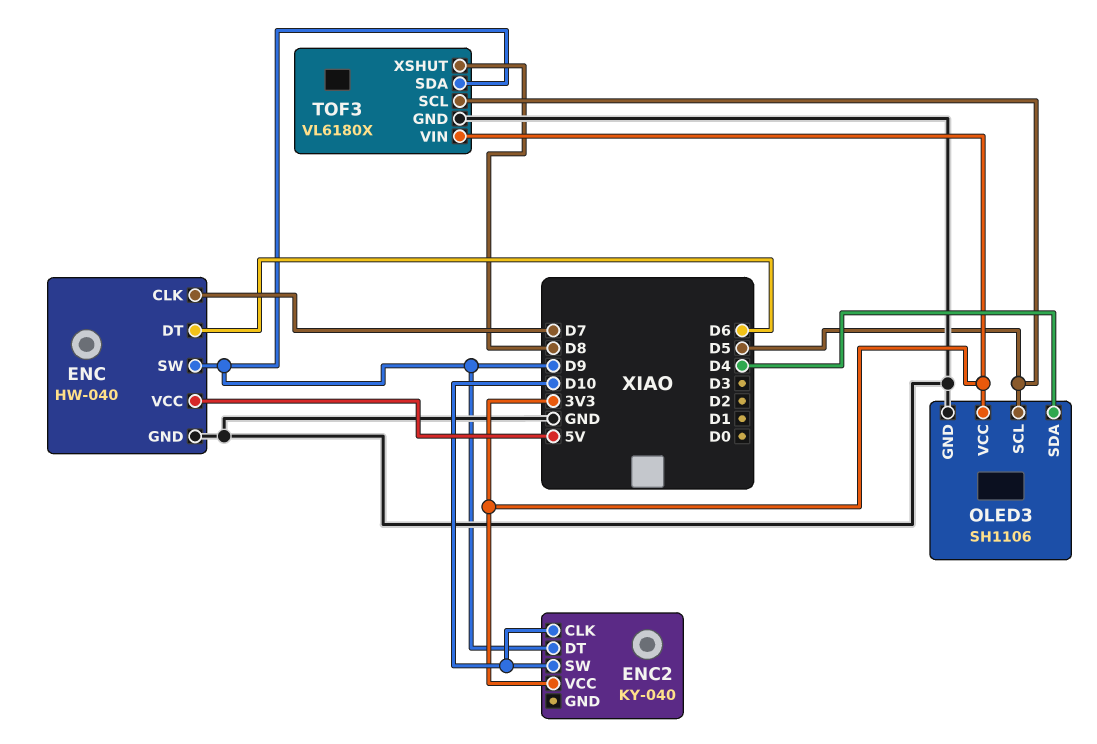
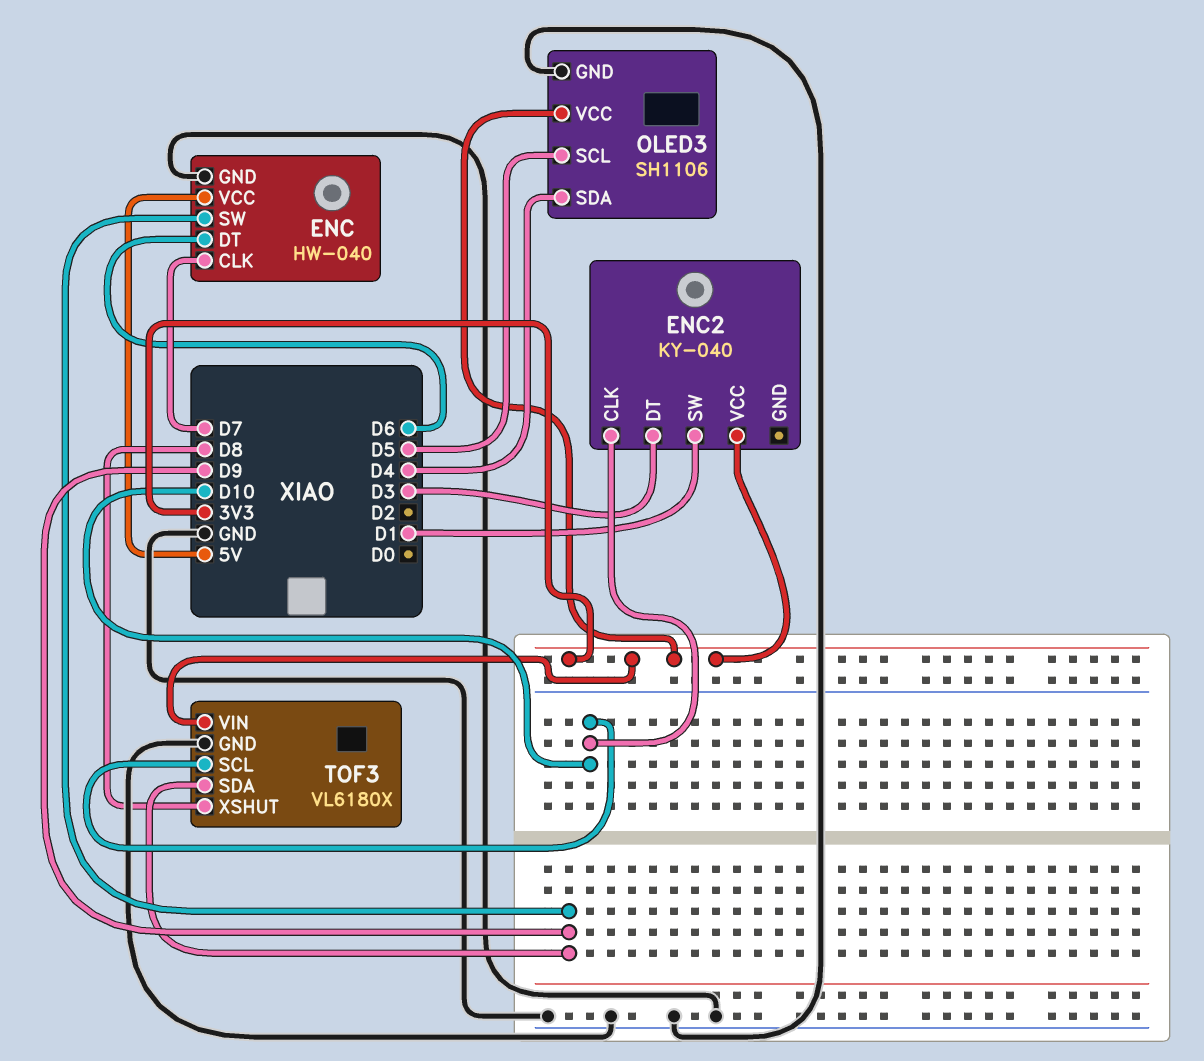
ENC2 pin DT: D9 -> D3
ENC2 pin SW: D10 -> D1
TOF3 pin SCL: D5 -> D10

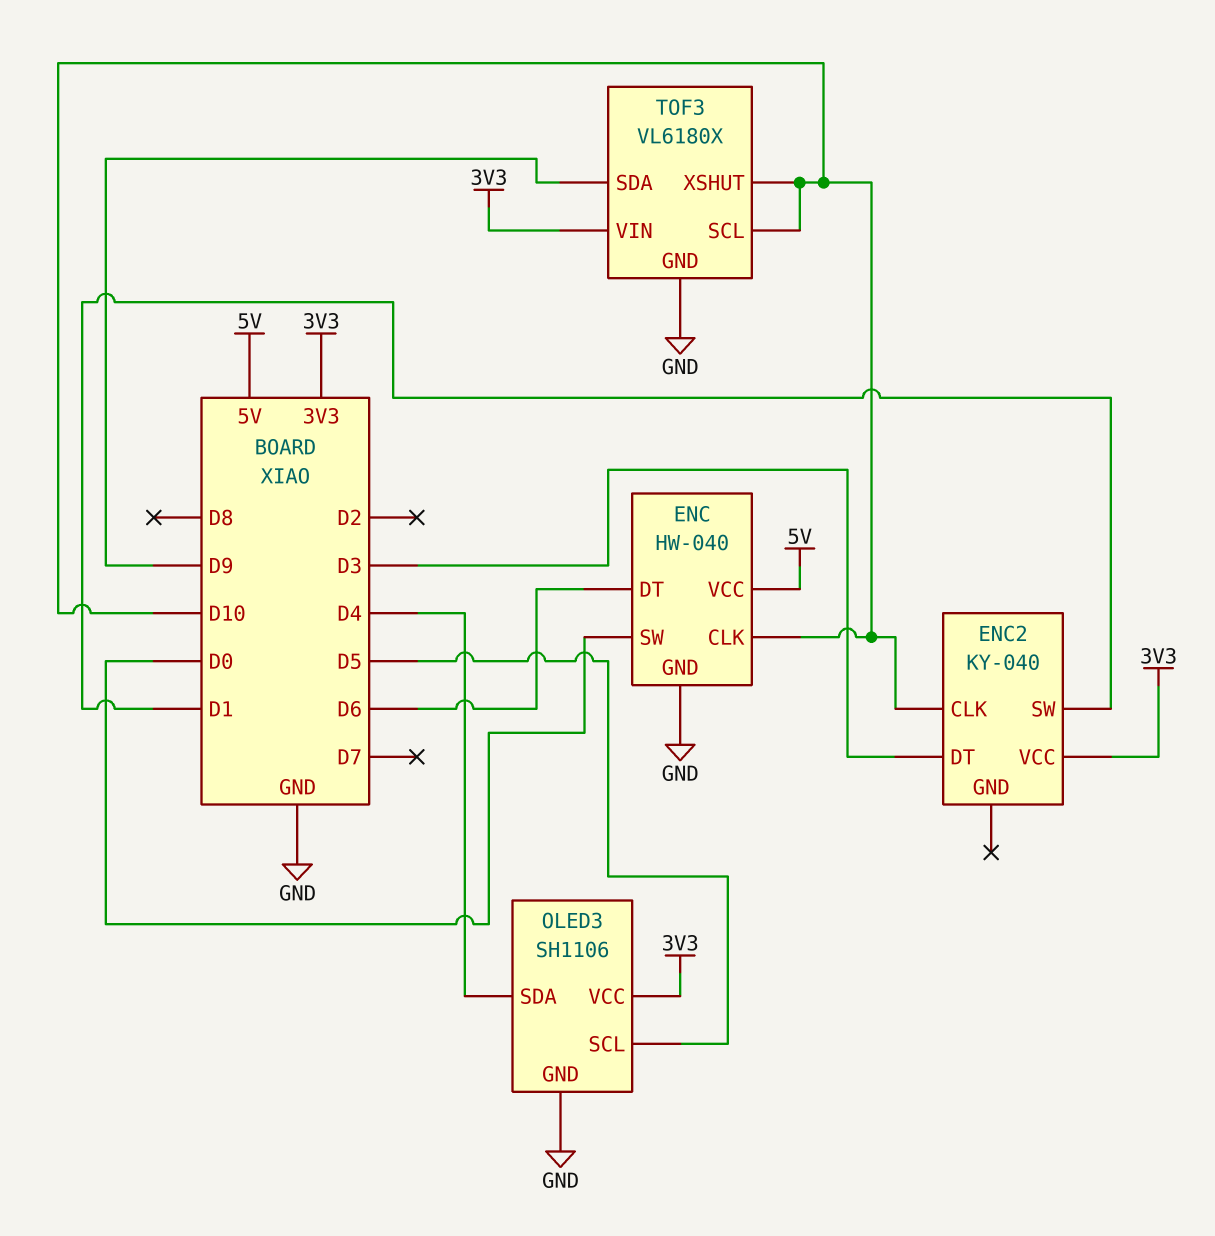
ENC pin CLK: D7 -> D10
ENC pin SW: D9 -> D0
TOF3 pin XSHUT: D8 -> D10

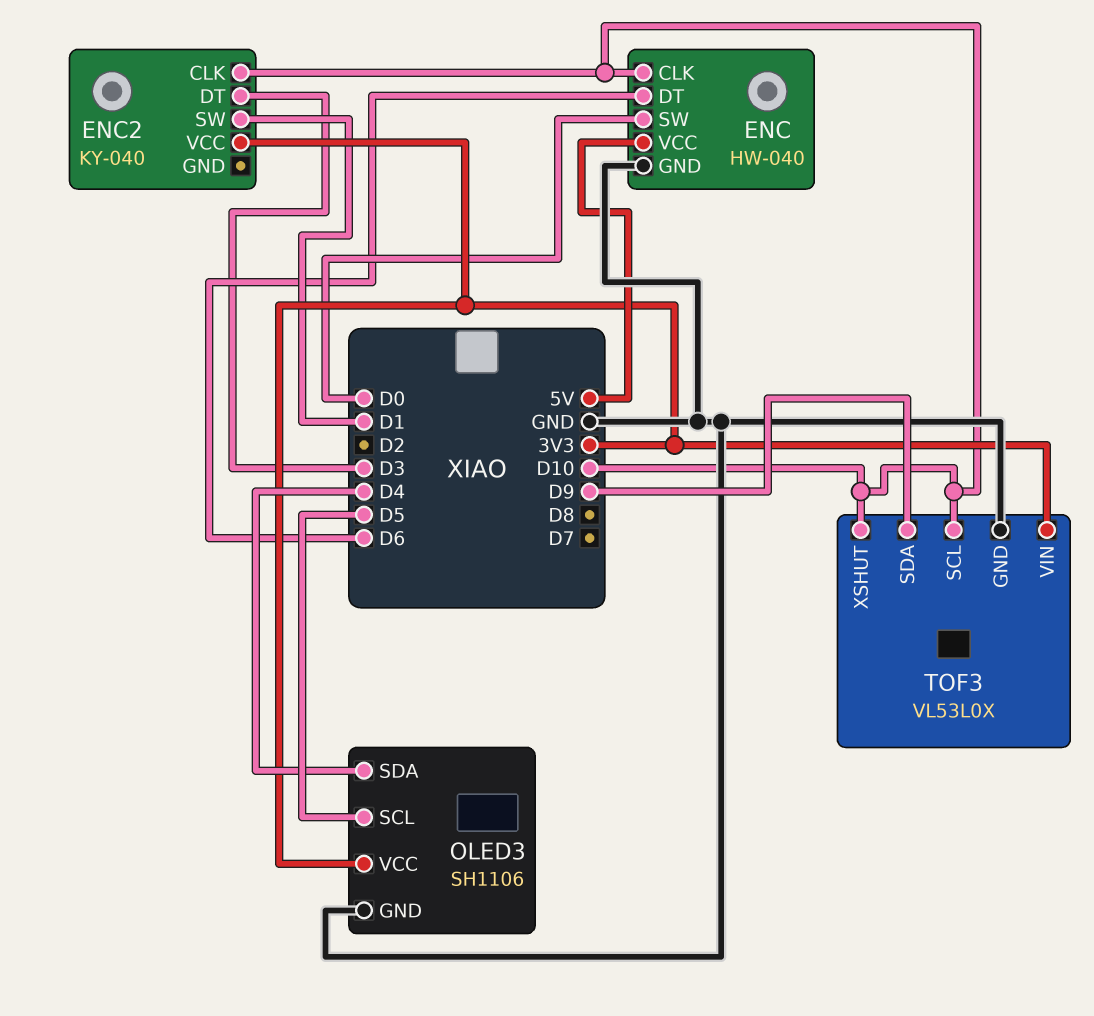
TOF3: VL6180X -> VL53L0X

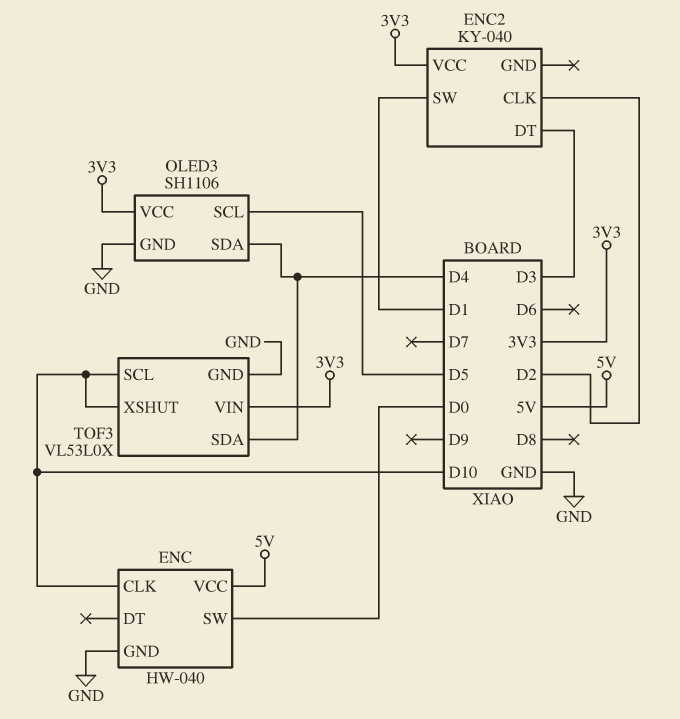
ENC pin DT: D6 -> none
ENC2 pin CLK: D10 -> D2
TOF3 pin SDA: D9 -> D4

